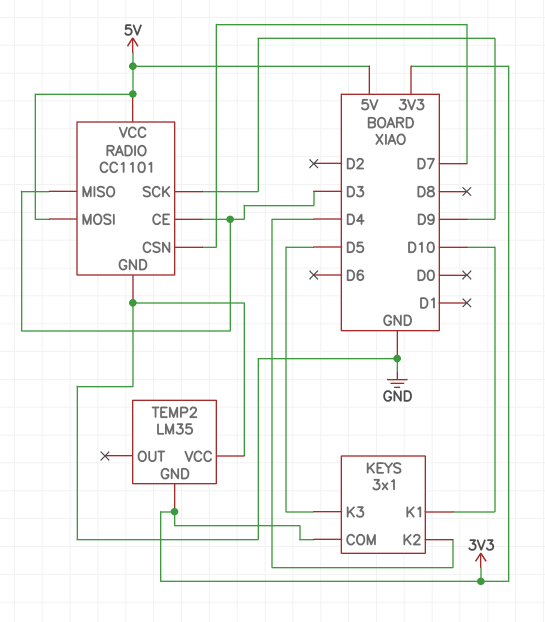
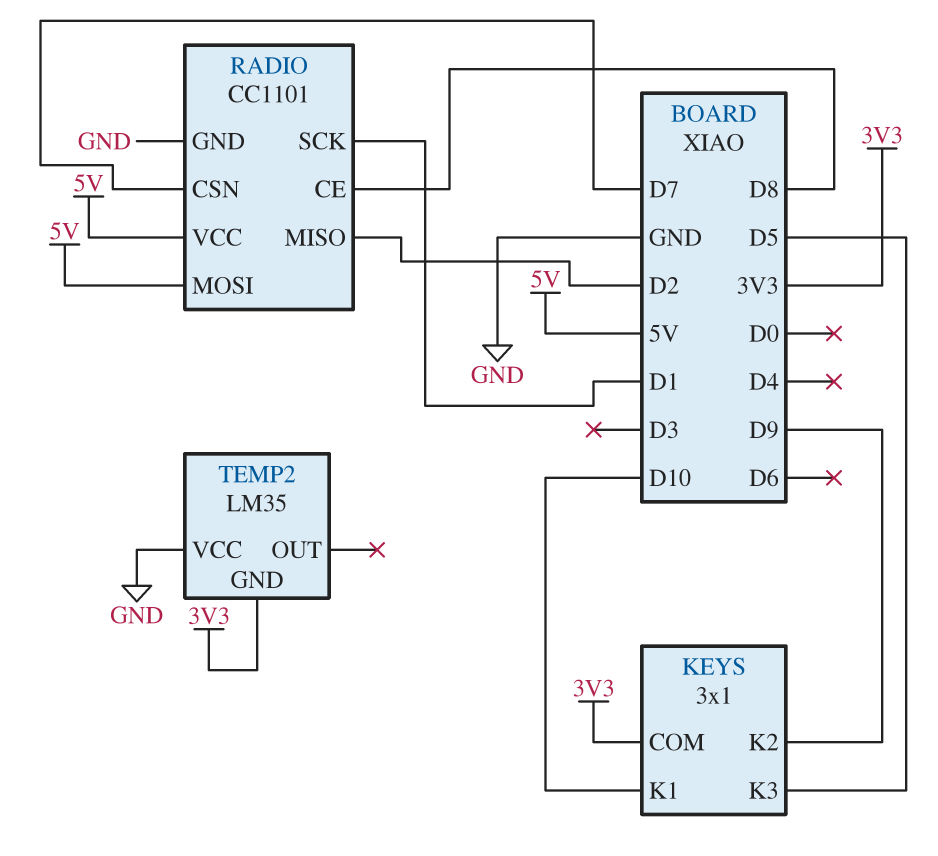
KEYS pin K2: D4 -> D9
RADIO pin CE: D3 -> D8
RADIO pin MISO: D3 -> D2
RADIO pin SCK: D9 -> D1

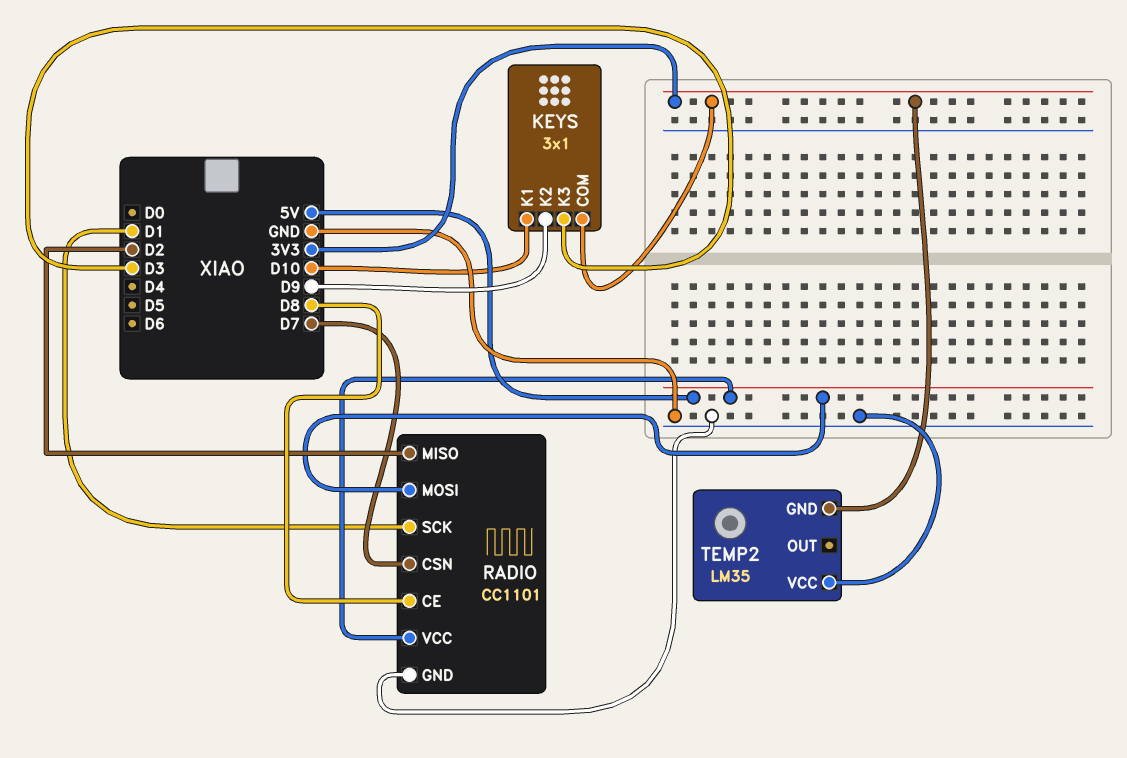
KEYS pin K3: D5 -> D3

